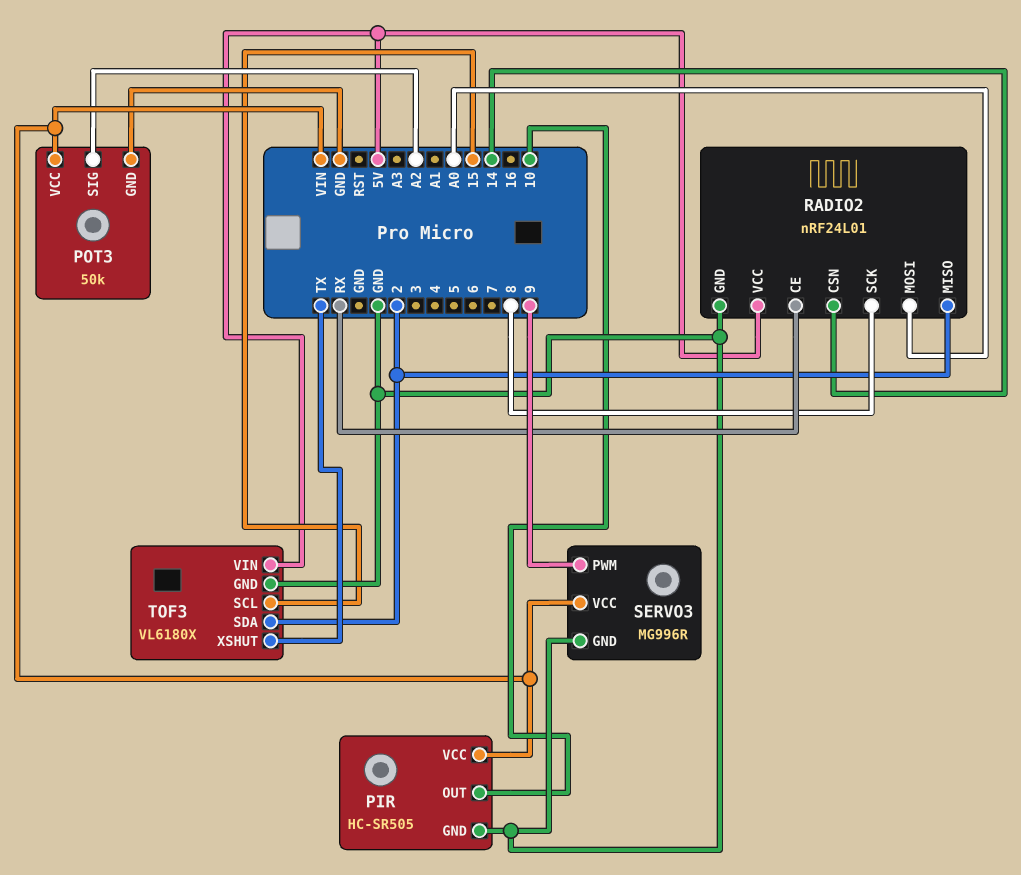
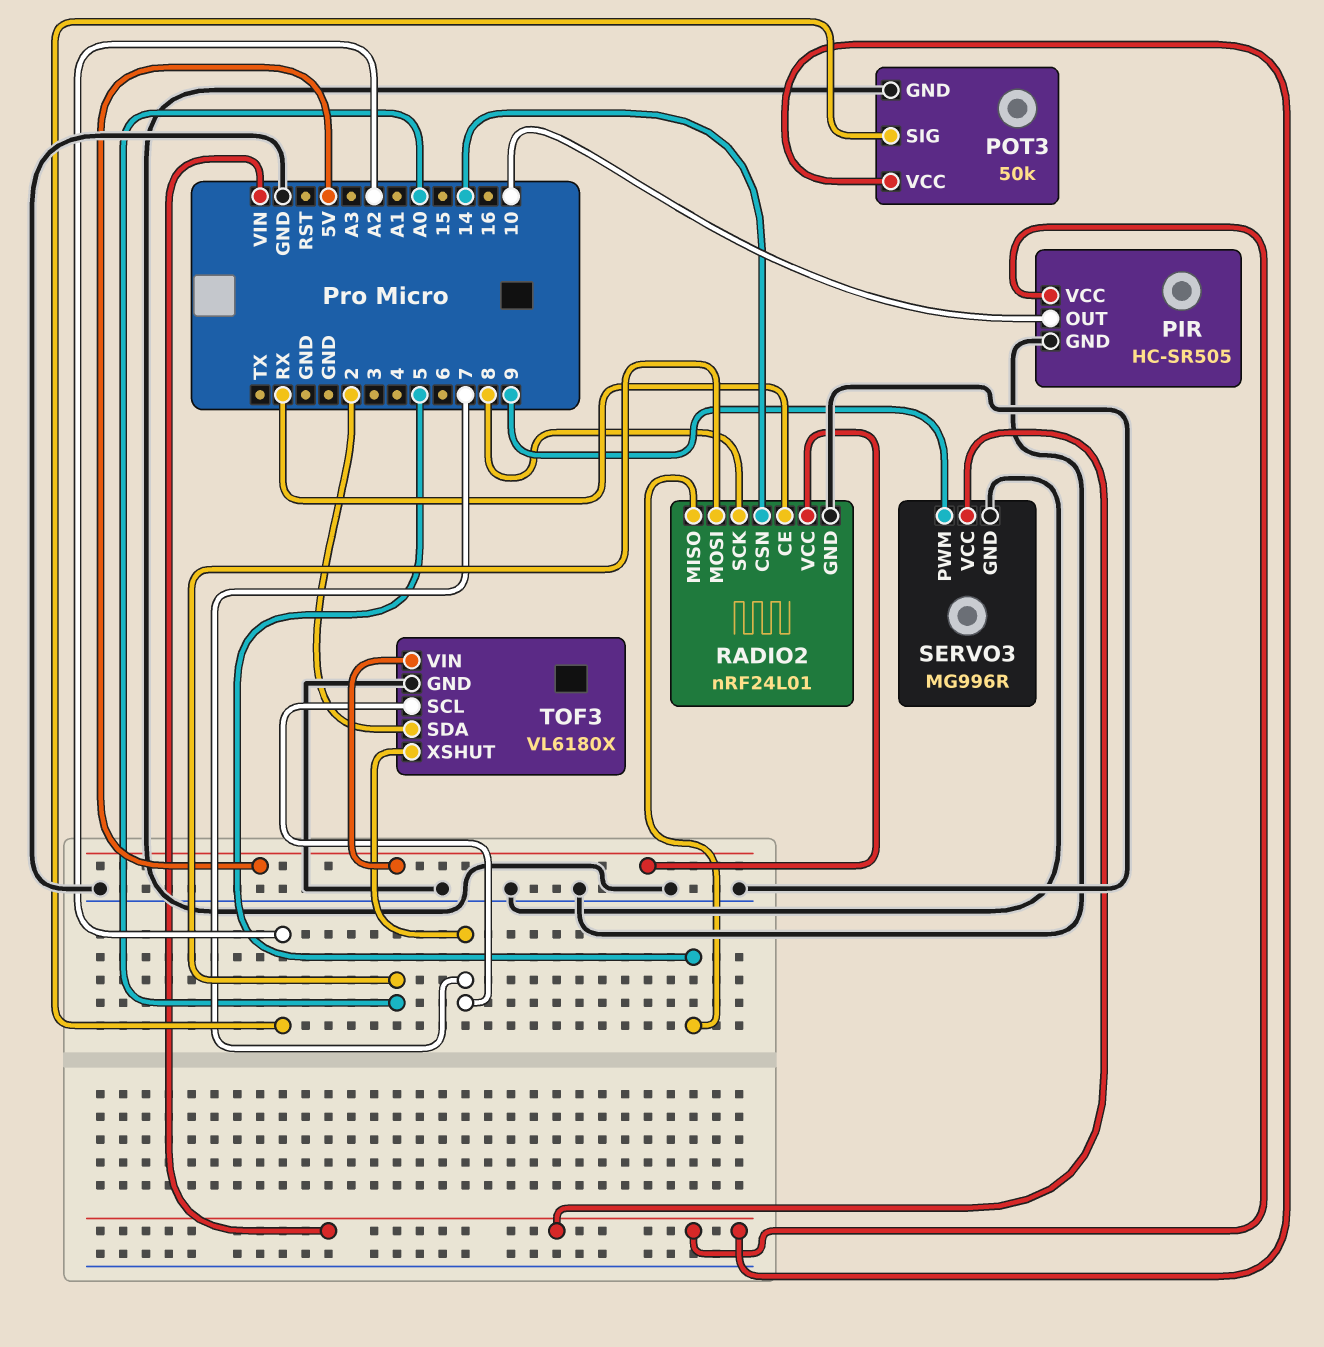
RADIO2 pin MISO: 2 -> 5
TOF3 pin SCL: 15 -> 7
TOF3 pin XSHUT: TX -> 7

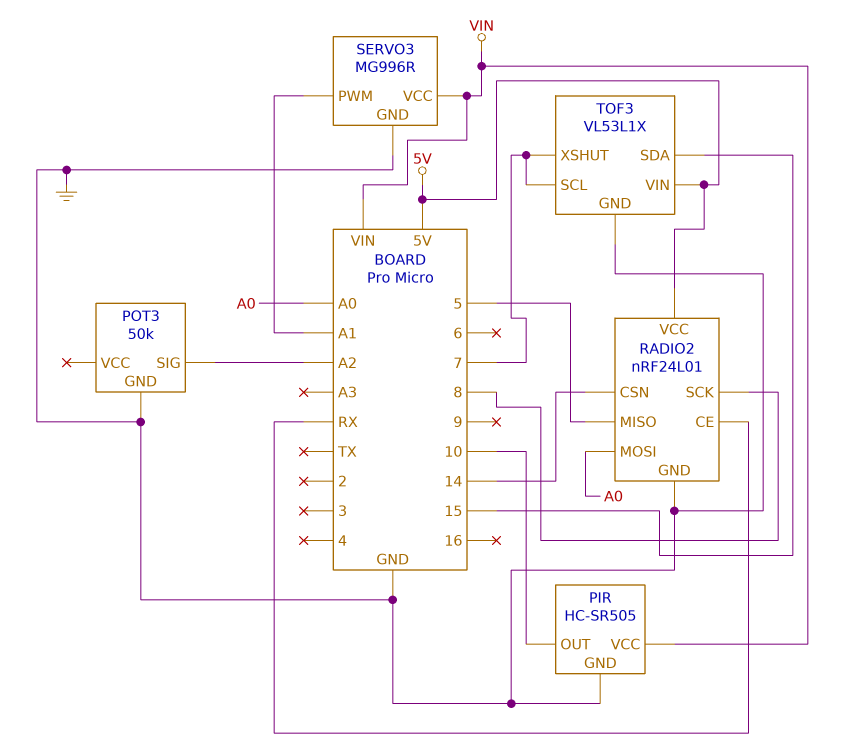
POT3 pin VCC: VIN -> none
SERVO3 pin PWM: 9 -> A1
TOF3: VL6180X -> VL53L1X
TOF3 pin SDA: 2 -> 15

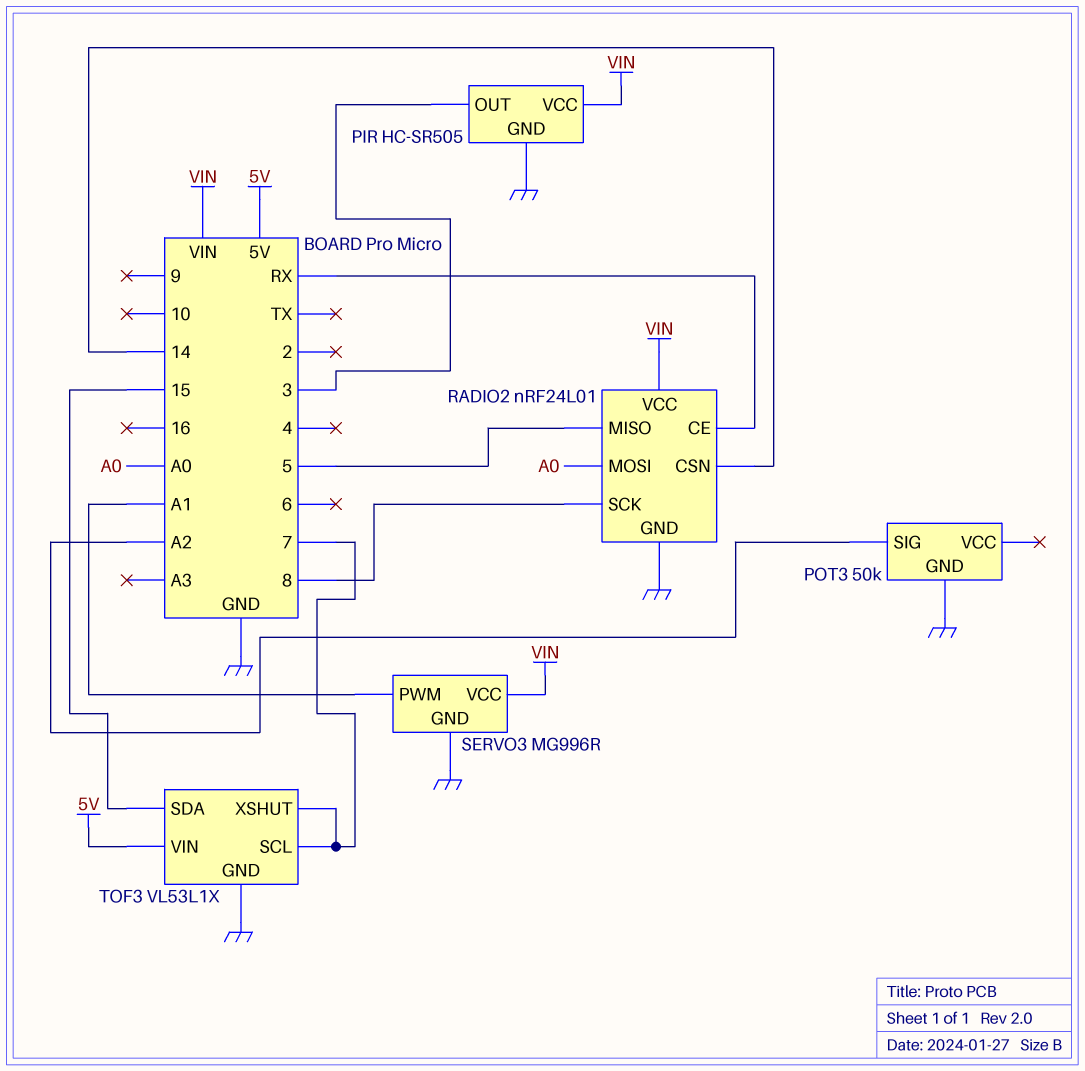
PIR pin OUT: 10 -> 3
RADIO2 pin VCC: 5V -> VIN

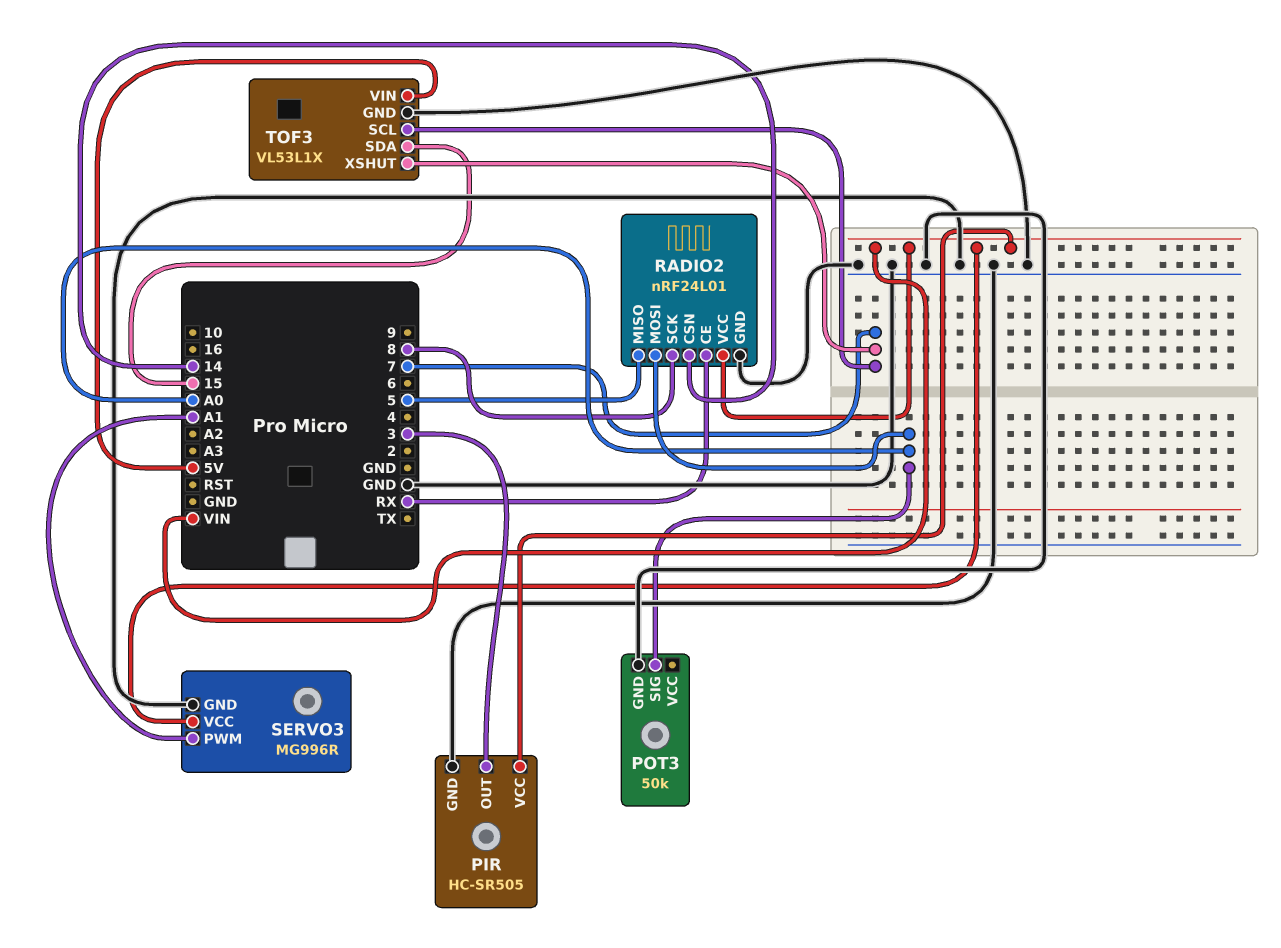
POT3 pin SIG: A2 -> A0

